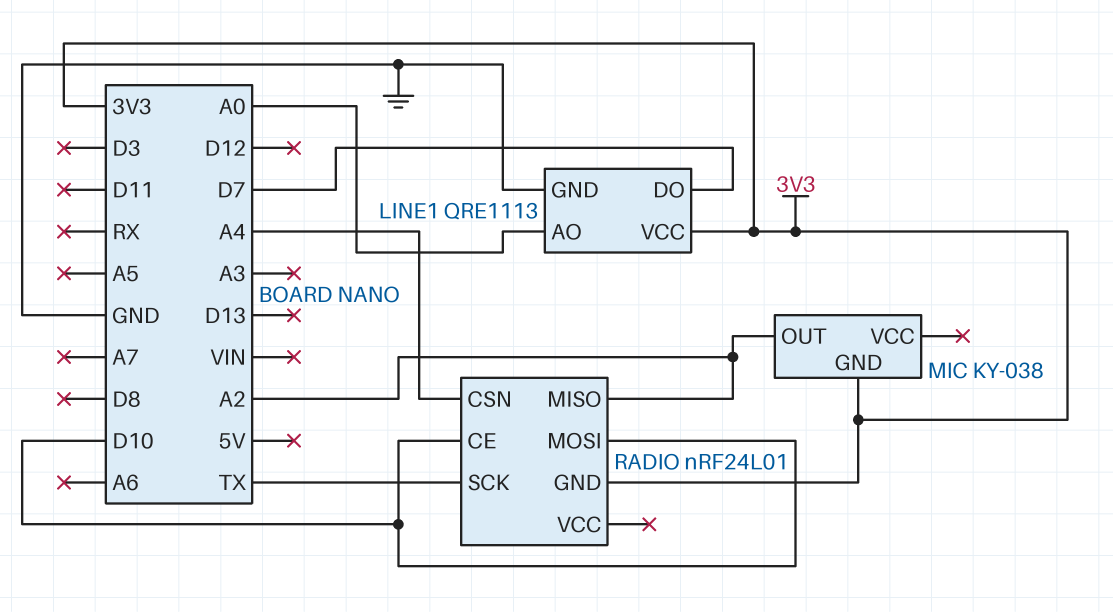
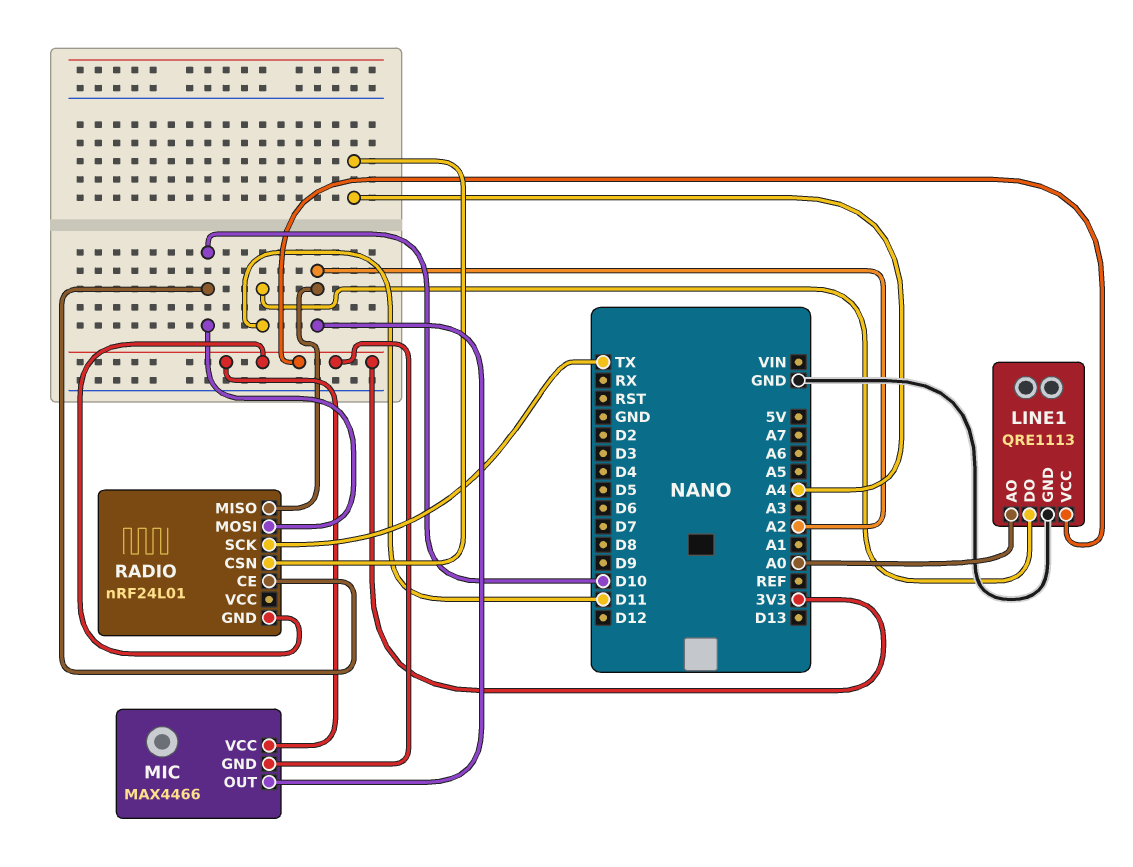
LINE1 pin DO: D7 -> D11
MIC: KY-038 -> MAX4466
MIC pin VCC: none -> 3V3

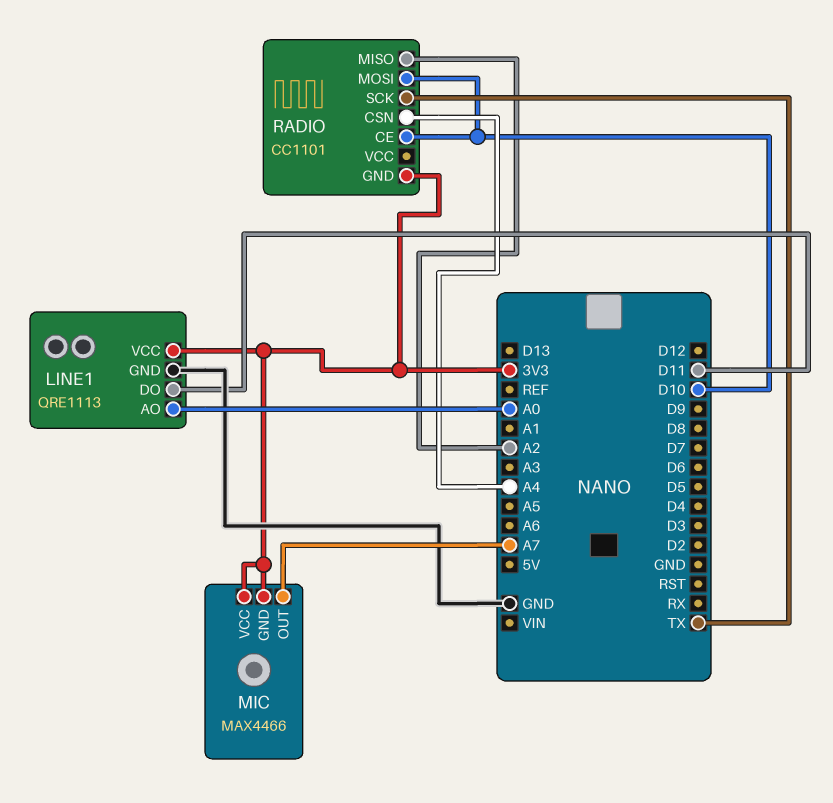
MIC pin OUT: A2 -> A7
RADIO: nRF24L01 -> CC1101

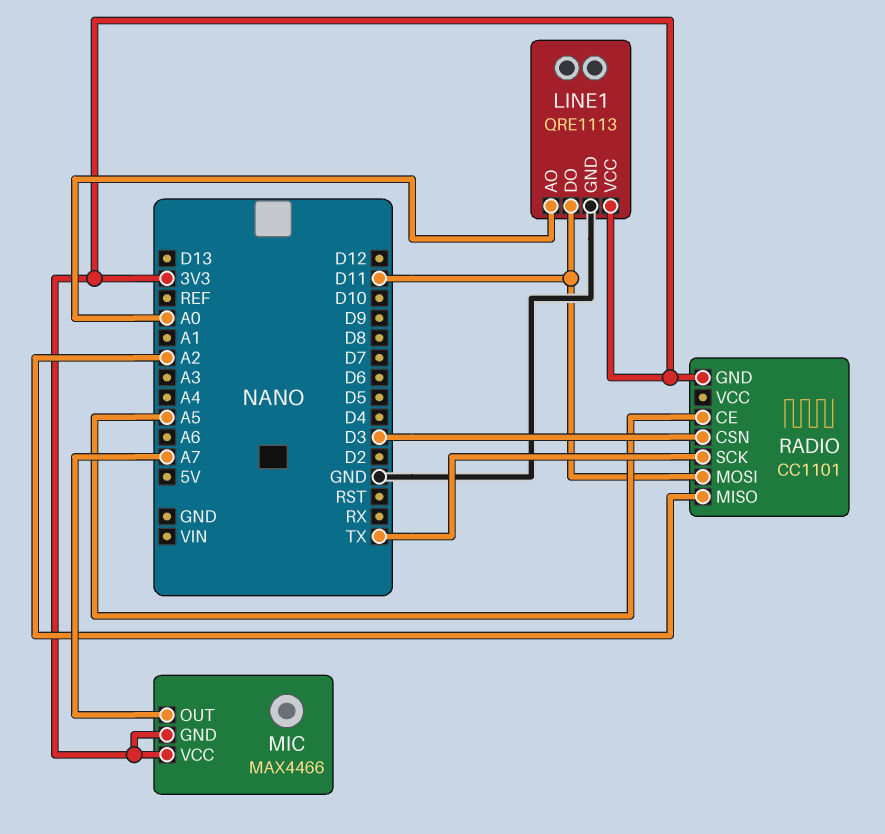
RADIO pin CE: D10 -> A5
RADIO pin CSN: A4 -> D3
RADIO pin MOSI: D10 -> D11

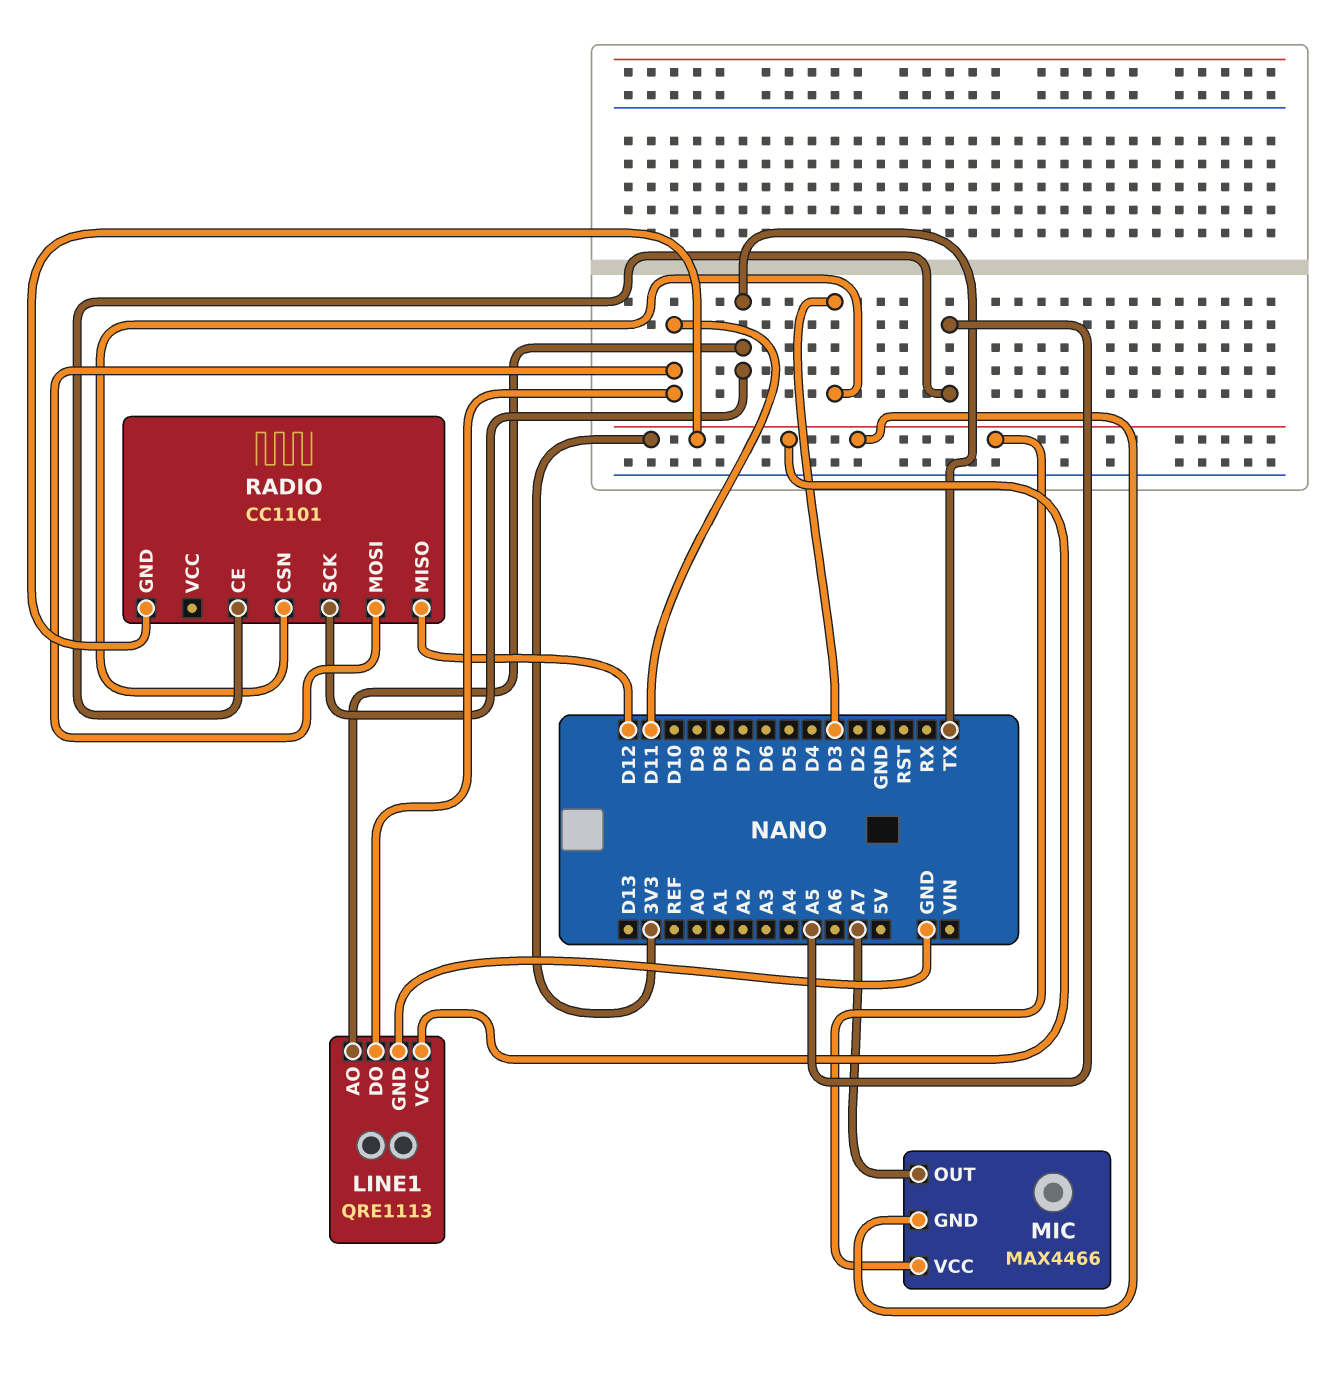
LINE1 pin AO: A0 -> TX
RADIO pin MISO: A2 -> D12

